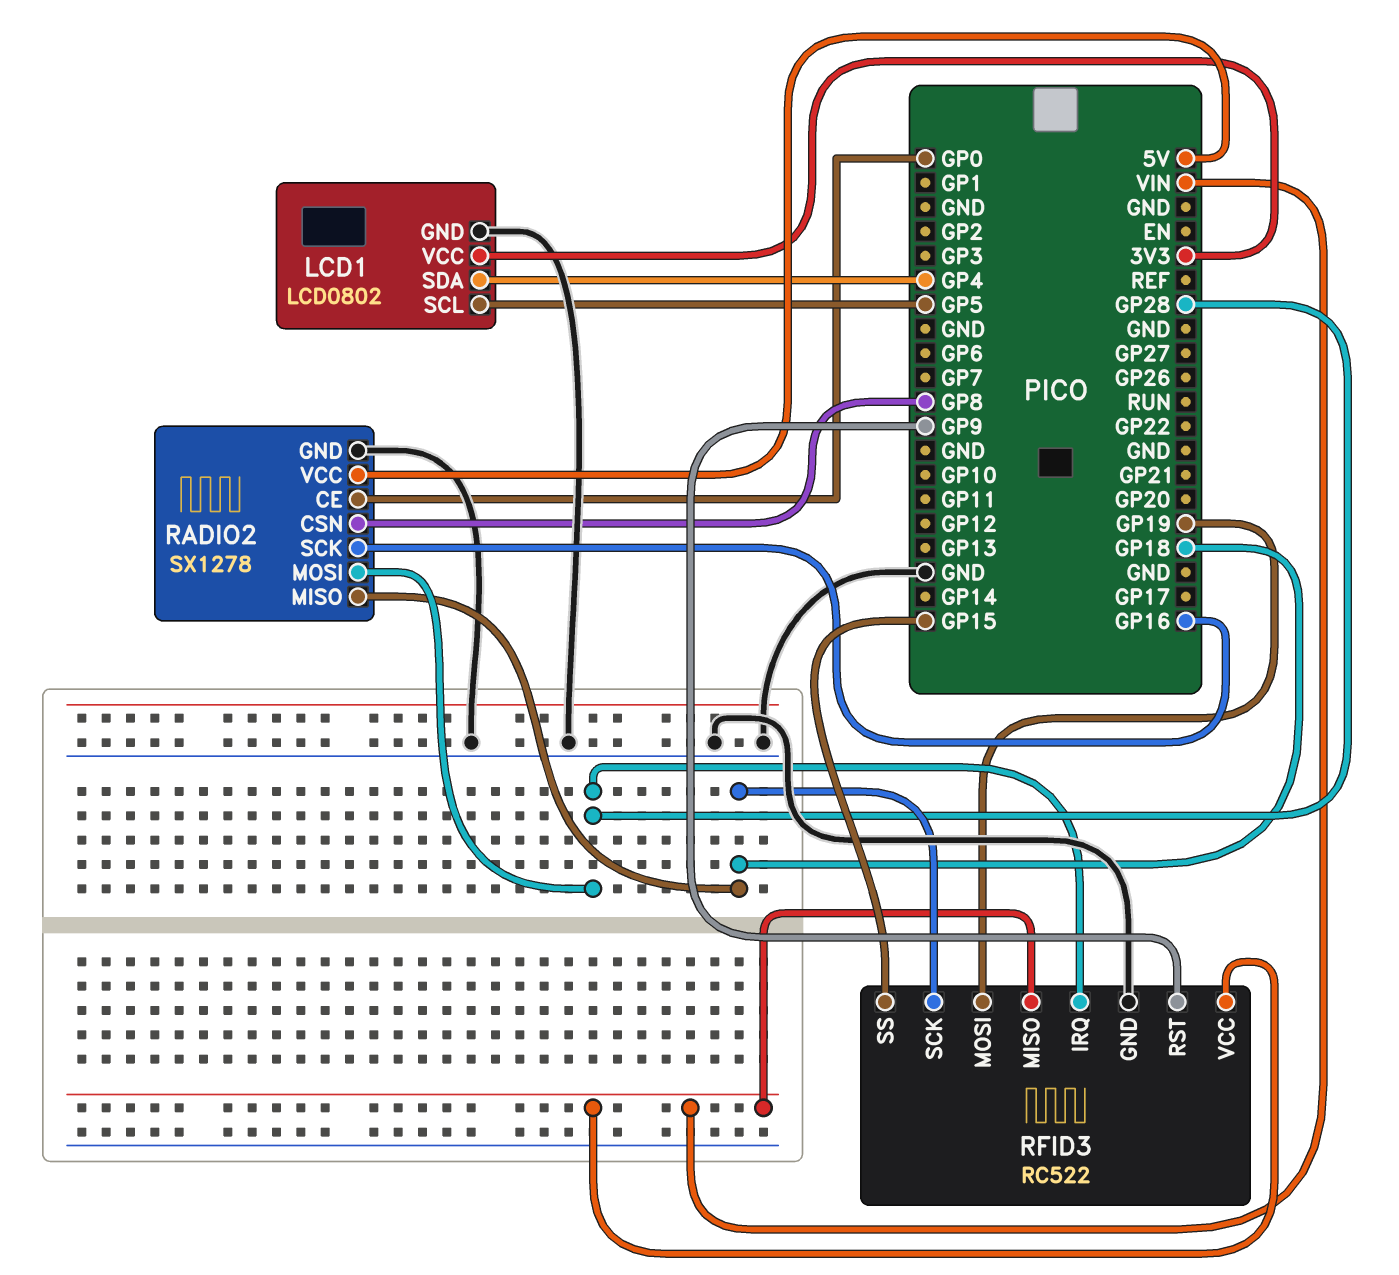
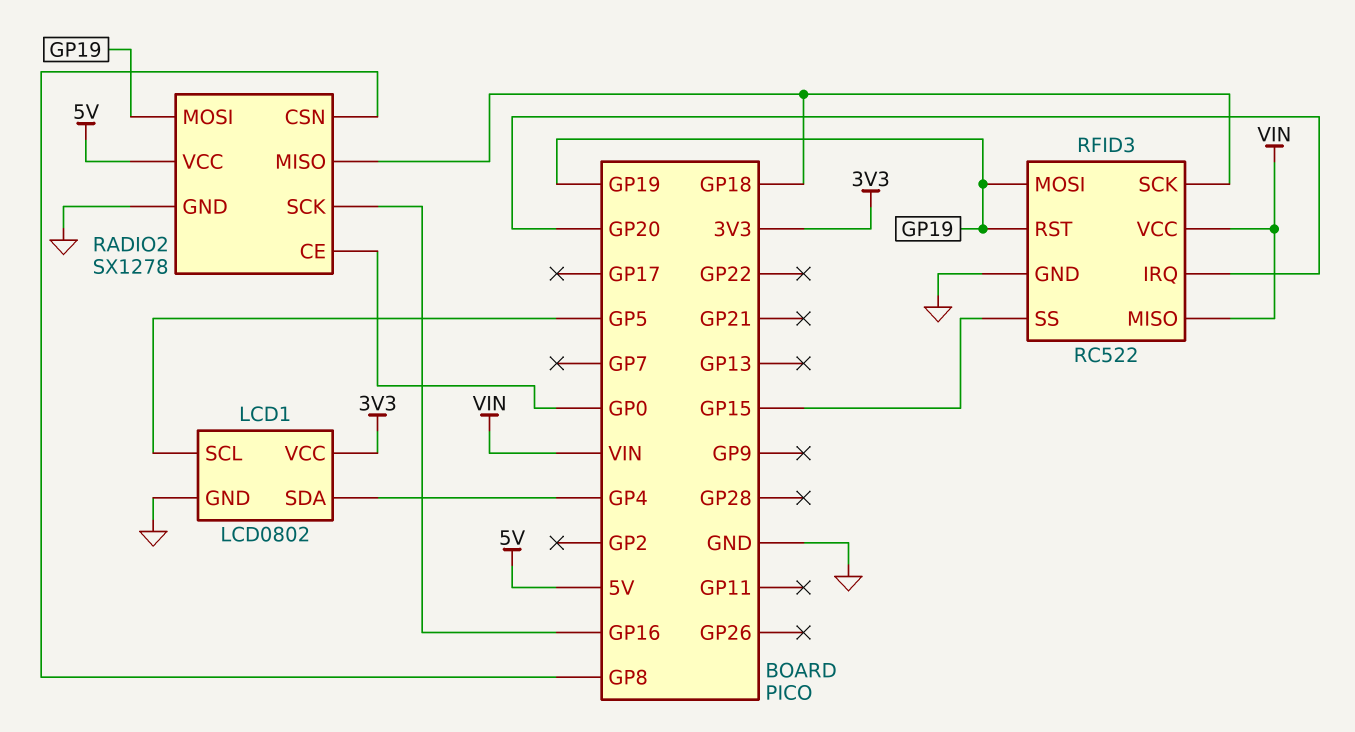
RADIO2 pin MOSI: GP28 -> GP19
RFID3 pin IRQ: GP28 -> GP20
RFID3 pin RST: GP9 -> GP19

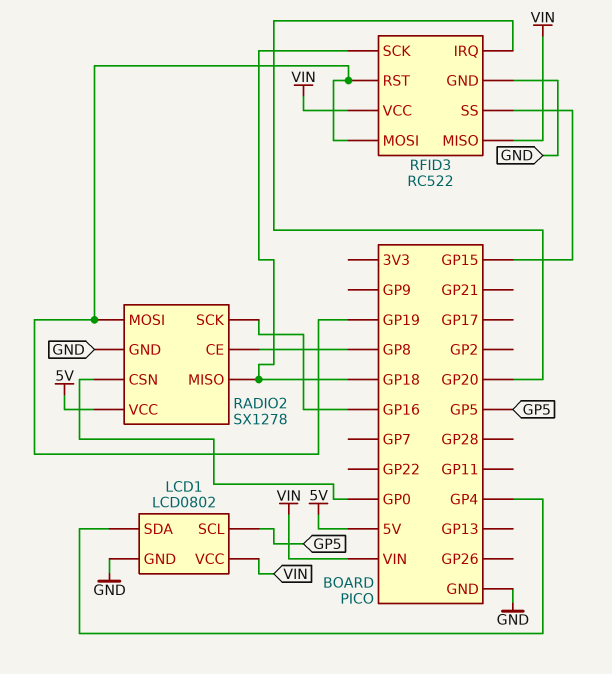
LCD1 pin VCC: 3V3 -> VIN
RADIO2 pin CE: GP0 -> GP8
RADIO2 pin CSN: GP8 -> GP0

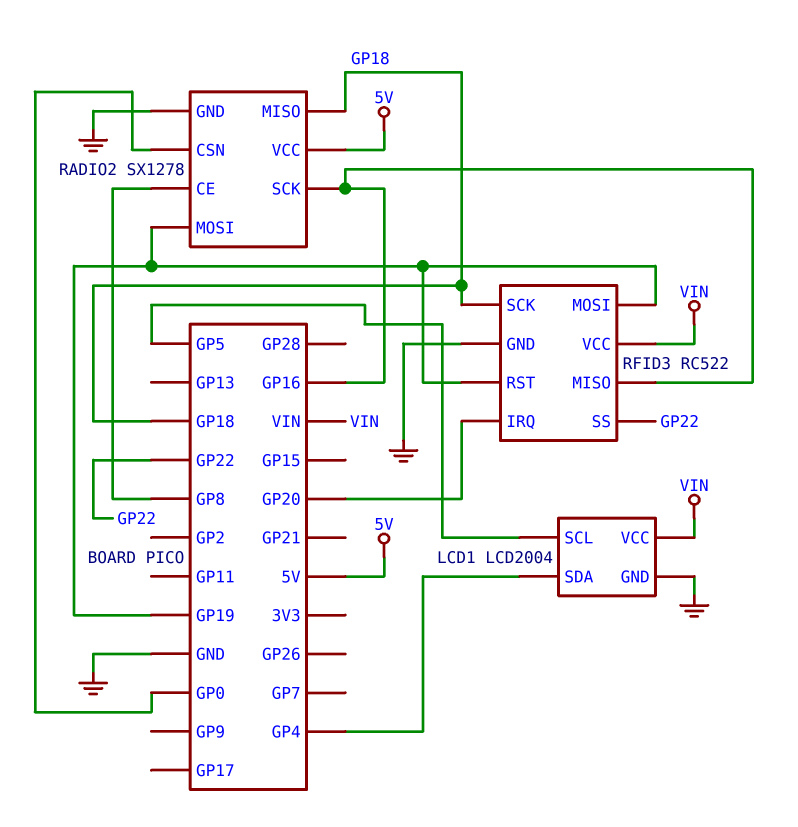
LCD1: LCD0802 -> LCD2004
RFID3 pin MISO: VIN -> GP16
RFID3 pin SS: GP15 -> GP22

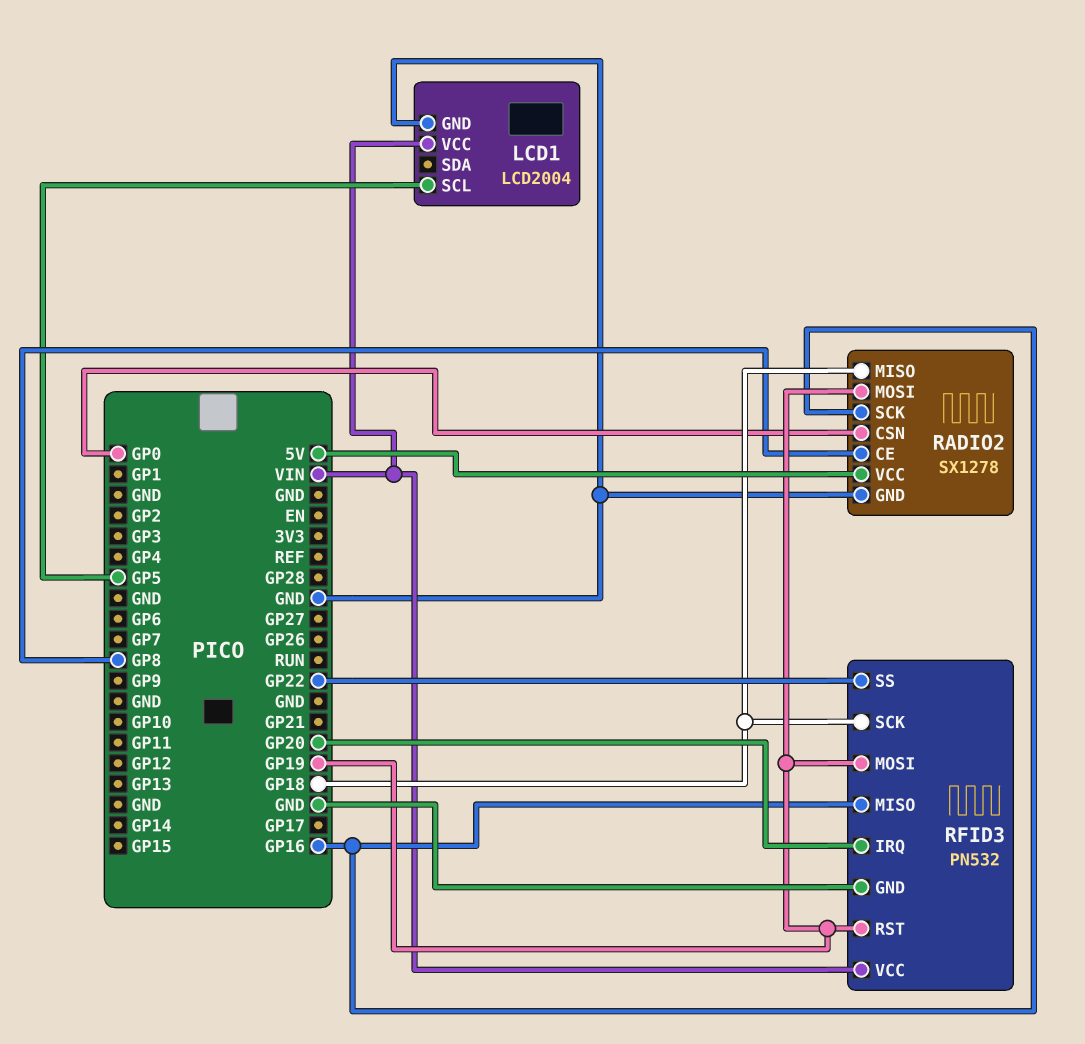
LCD1 pin SDA: GP4 -> none
RFID3: RC522 -> PN532

